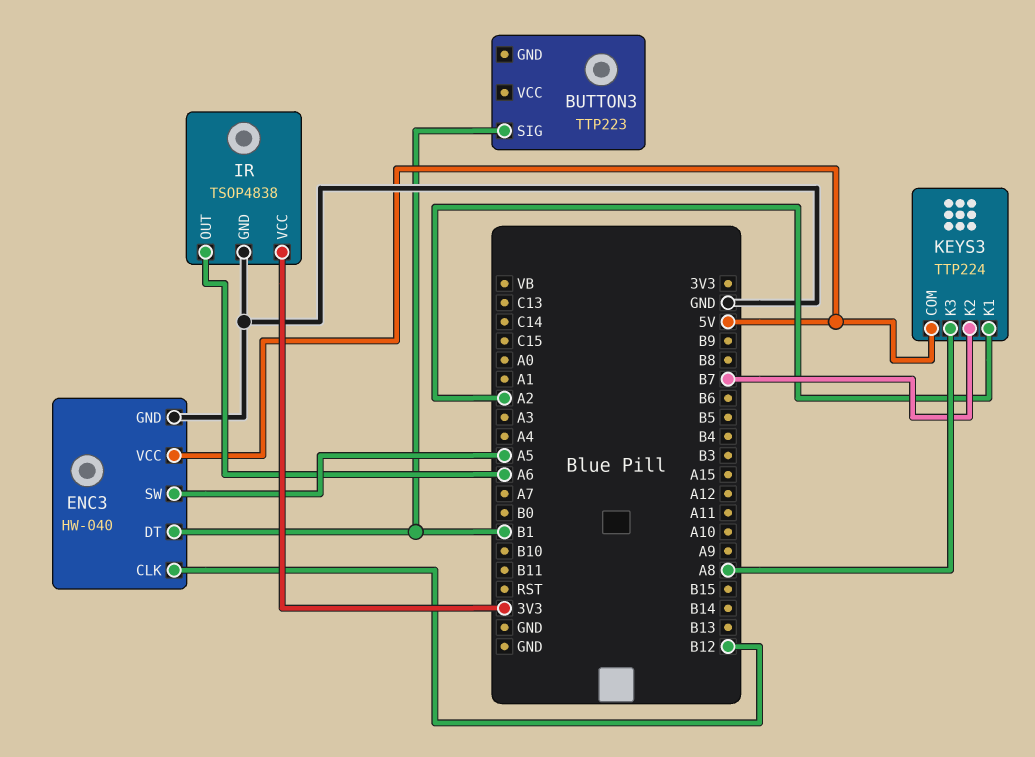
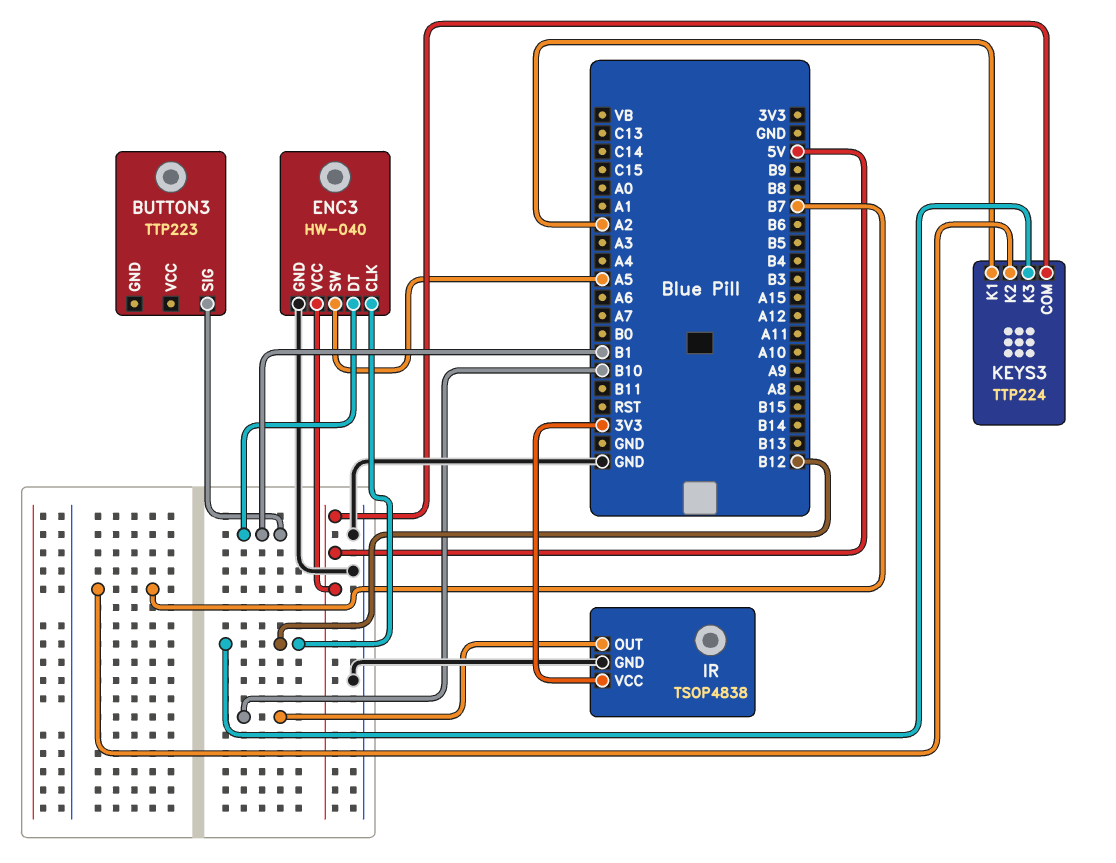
IR pin OUT: A6 -> B10
KEYS3 pin K3: A8 -> B12

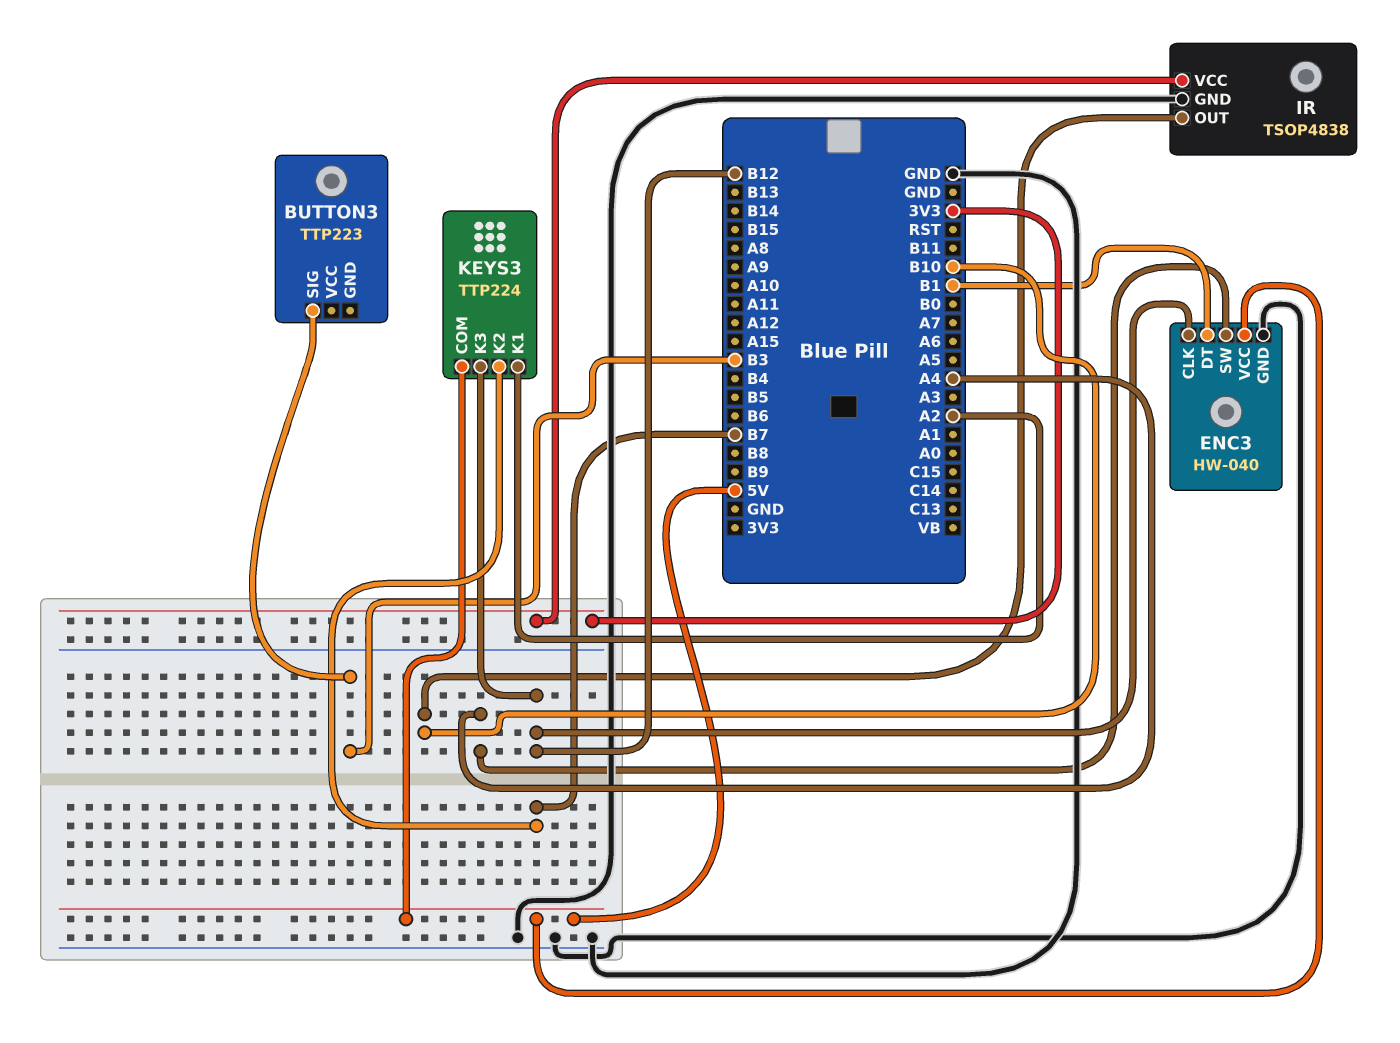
BUTTON3 pin SIG: B1 -> B3
ENC3 pin SW: A5 -> A4

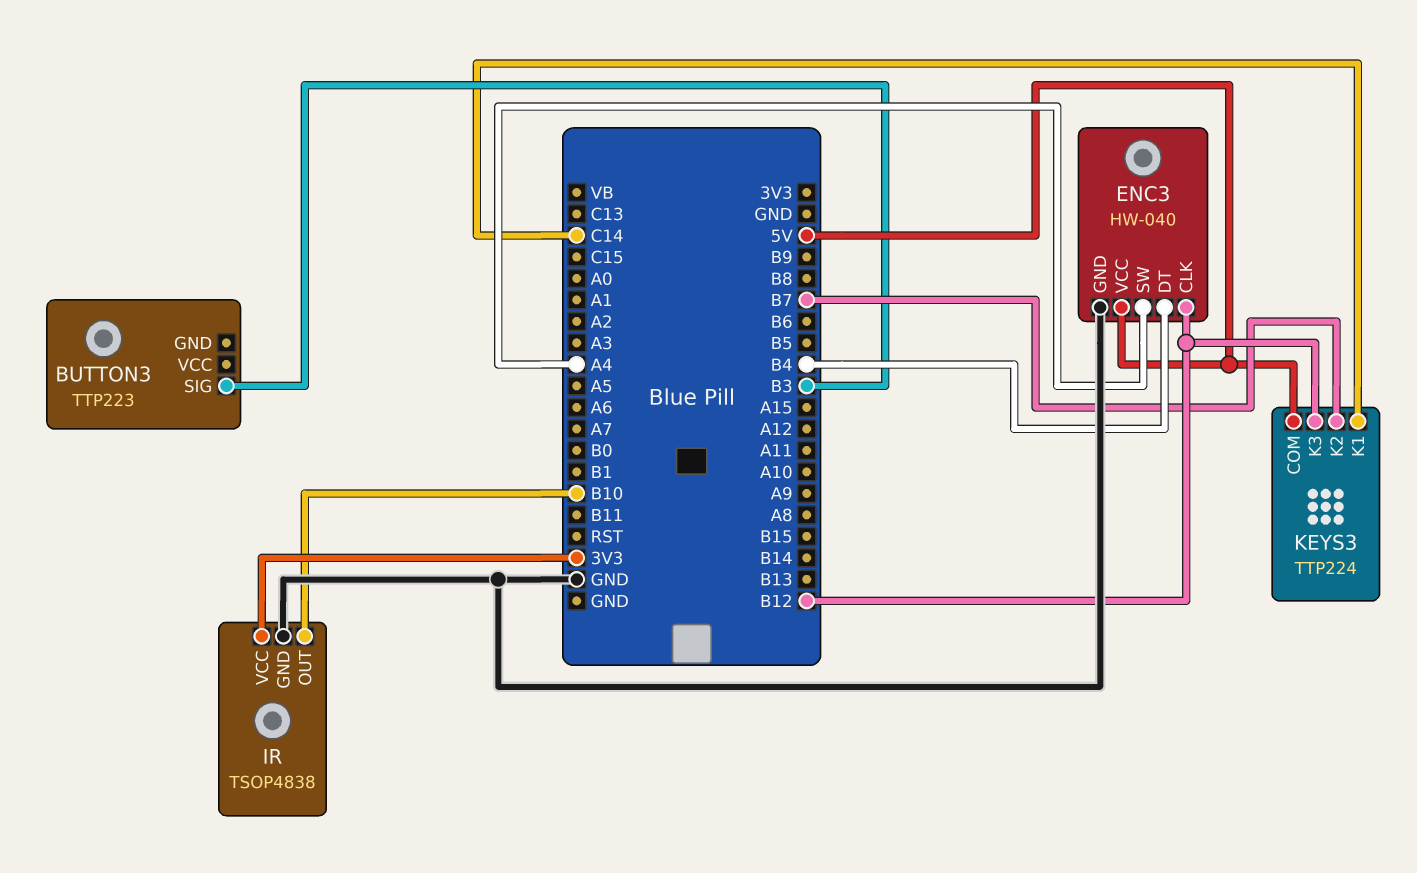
ENC3 pin DT: B1 -> B4
KEYS3 pin K1: A2 -> C14

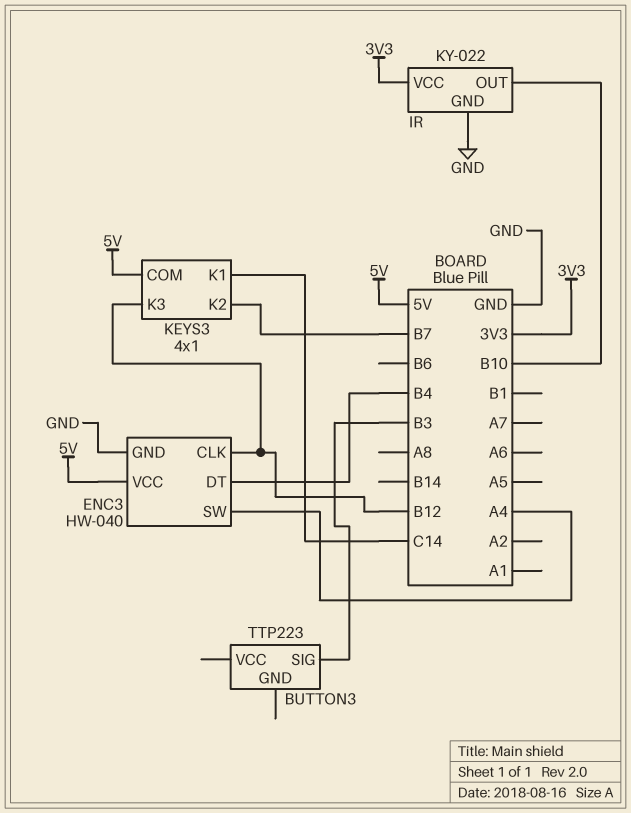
IR: TSOP4838 -> KY-022
KEYS3: TTP224 -> 4x1

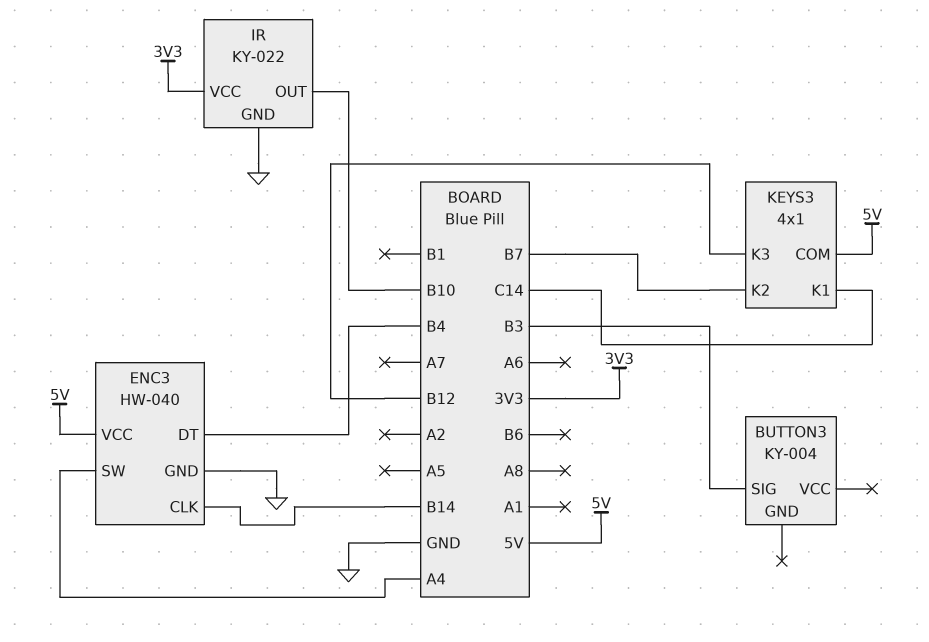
BUTTON3: TTP223 -> KY-004
ENC3 pin CLK: B12 -> B14

